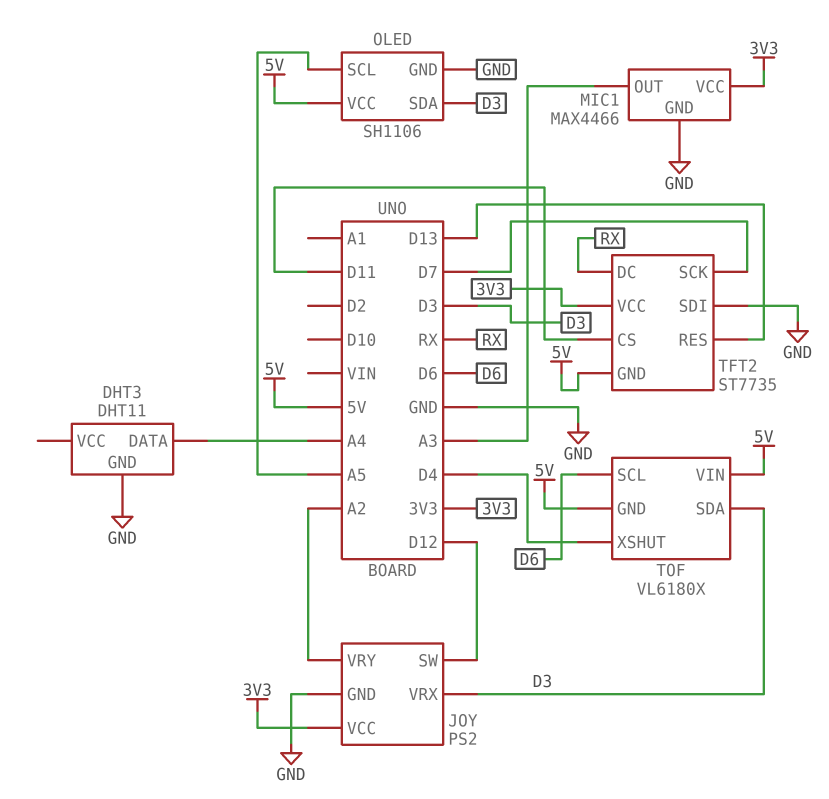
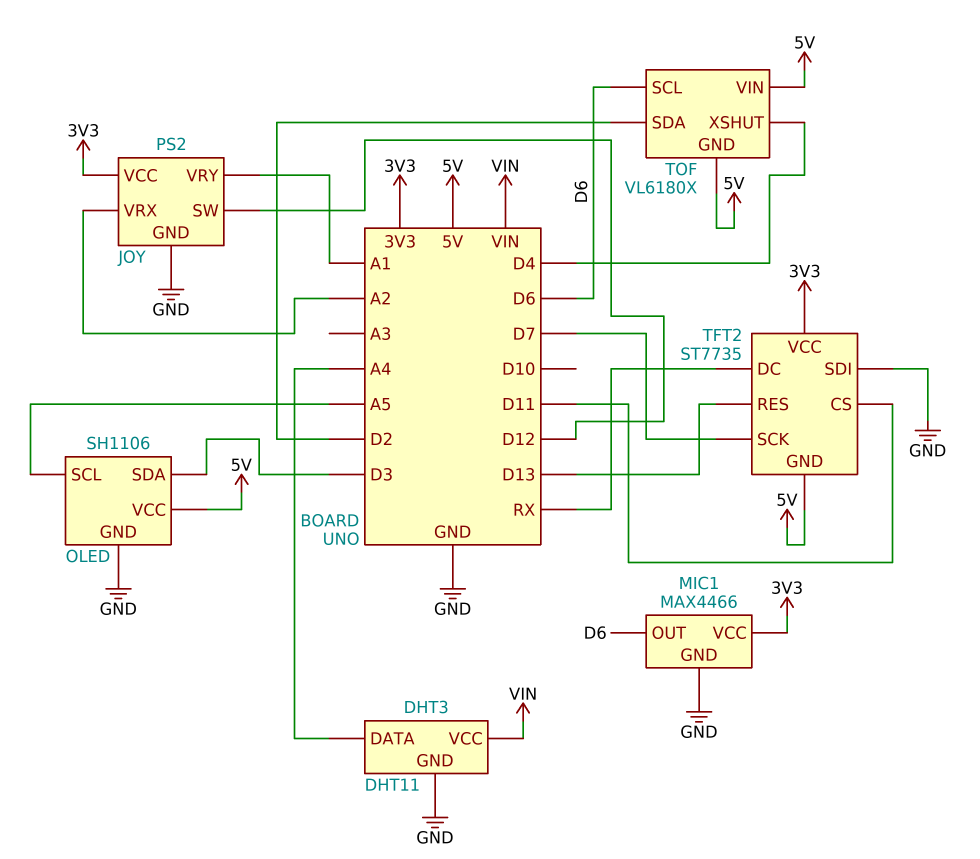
DHT3 pin VCC: none -> VIN
JOY pin VRX: D3 -> A2
JOY pin VRY: A2 -> A1
MIC1 pin OUT: A3 -> D6
TOF pin SDA: D3 -> D2

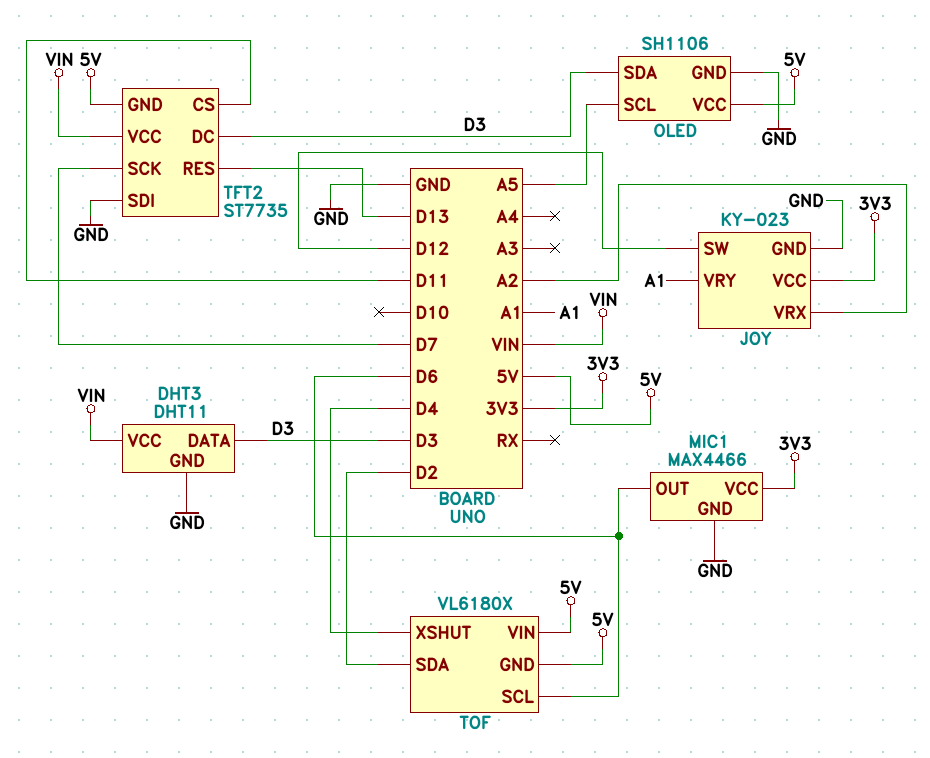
DHT3 pin DATA: A4 -> D3
JOY: PS2 -> KY-023
TFT2 pin DC: RX -> D3
TFT2 pin VCC: 3V3 -> VIN

